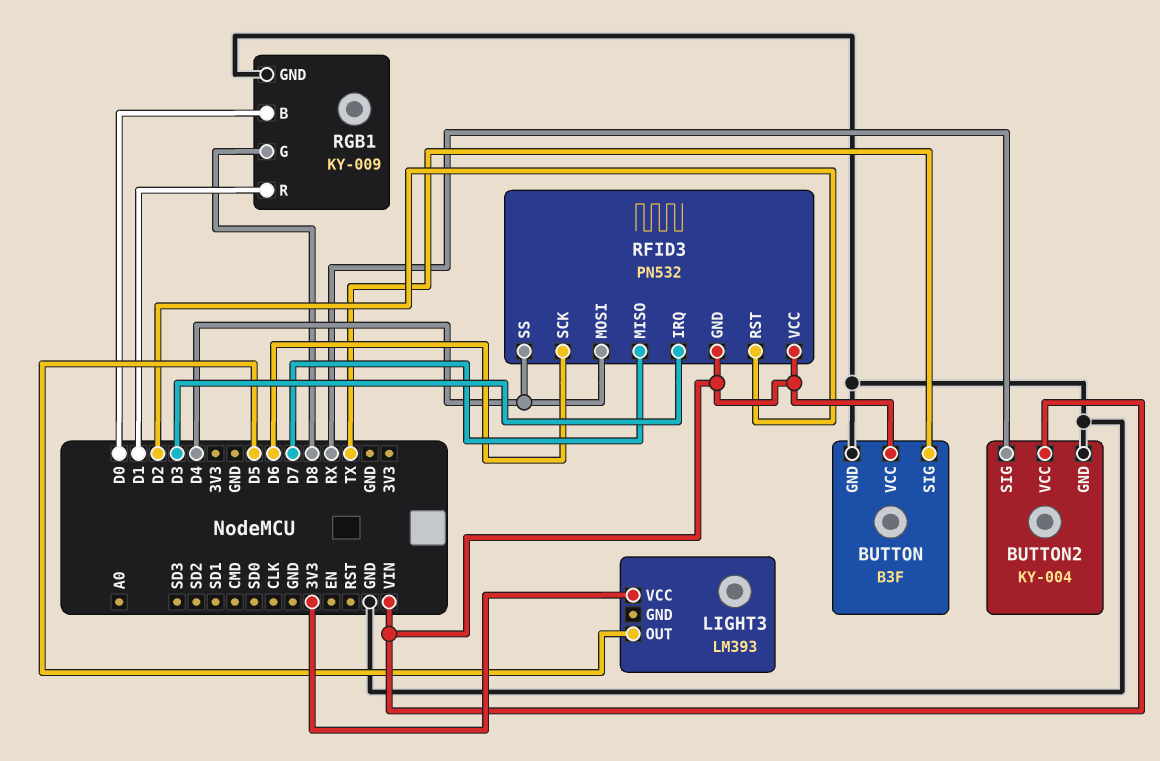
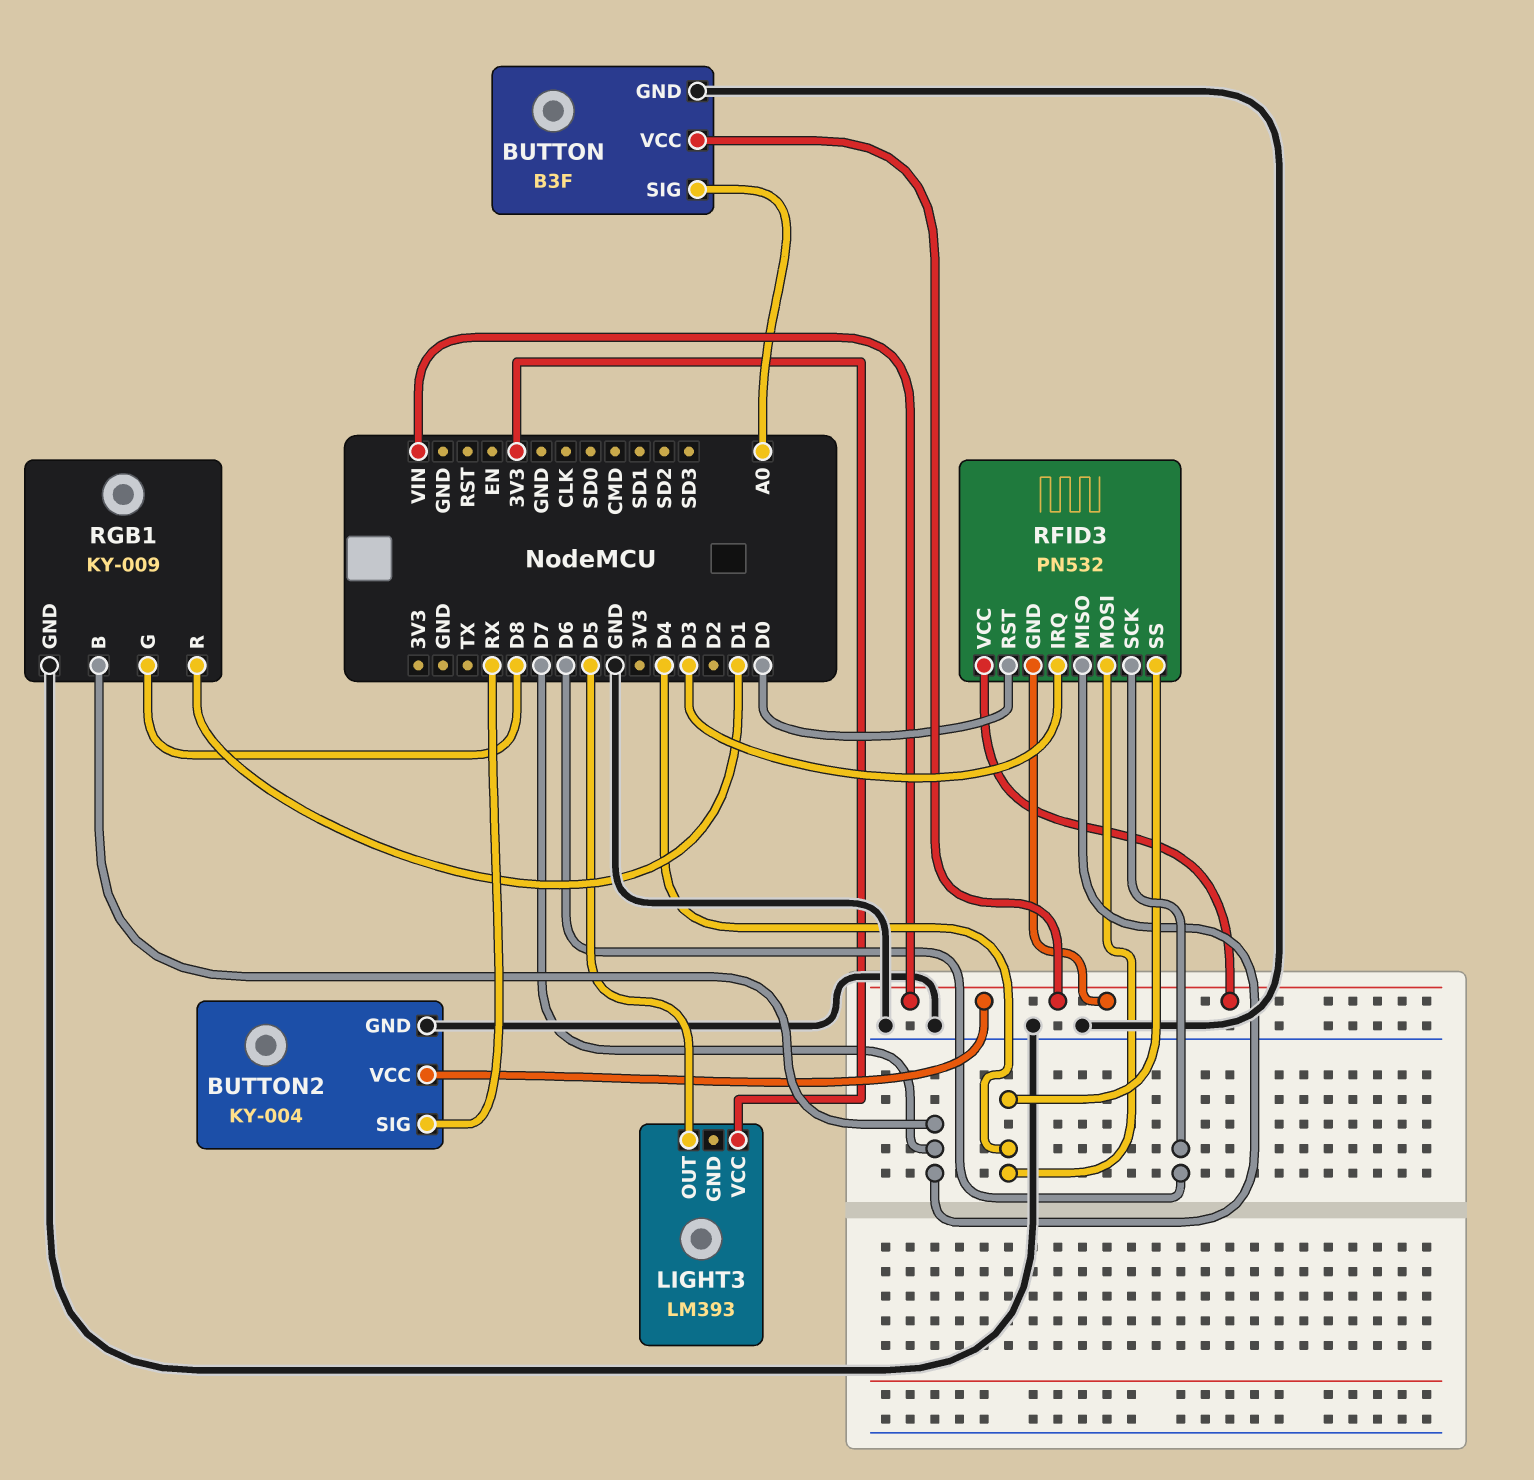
BUTTON pin SIG: TX -> A0
RFID3 pin RST: D2 -> D0
RGB1 pin B: D0 -> D7

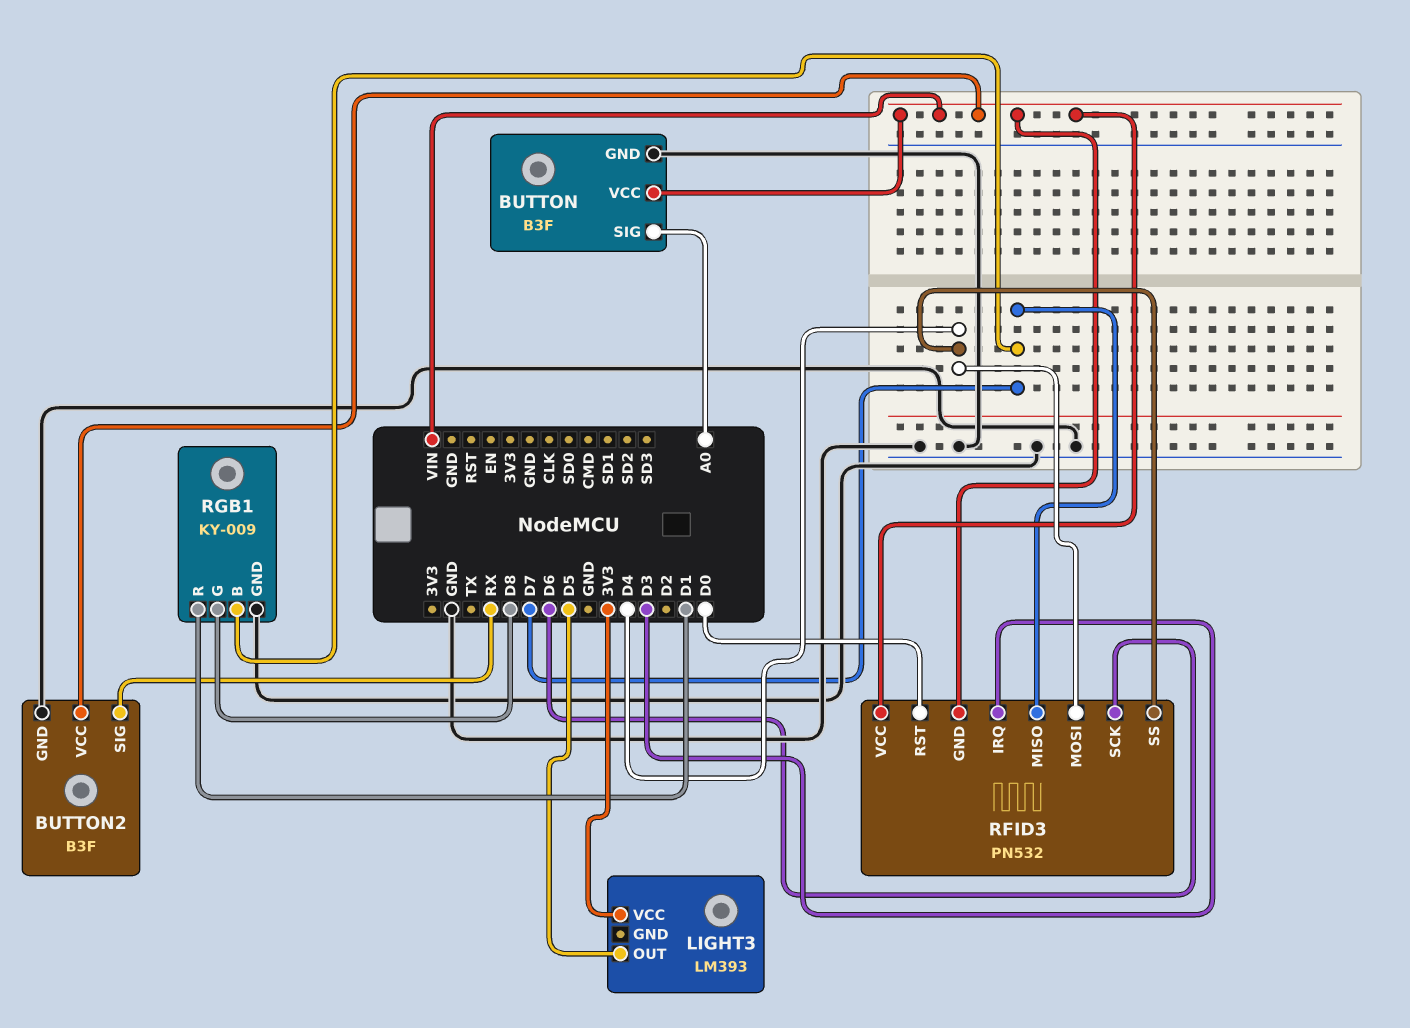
BUTTON2: KY-004 -> B3F

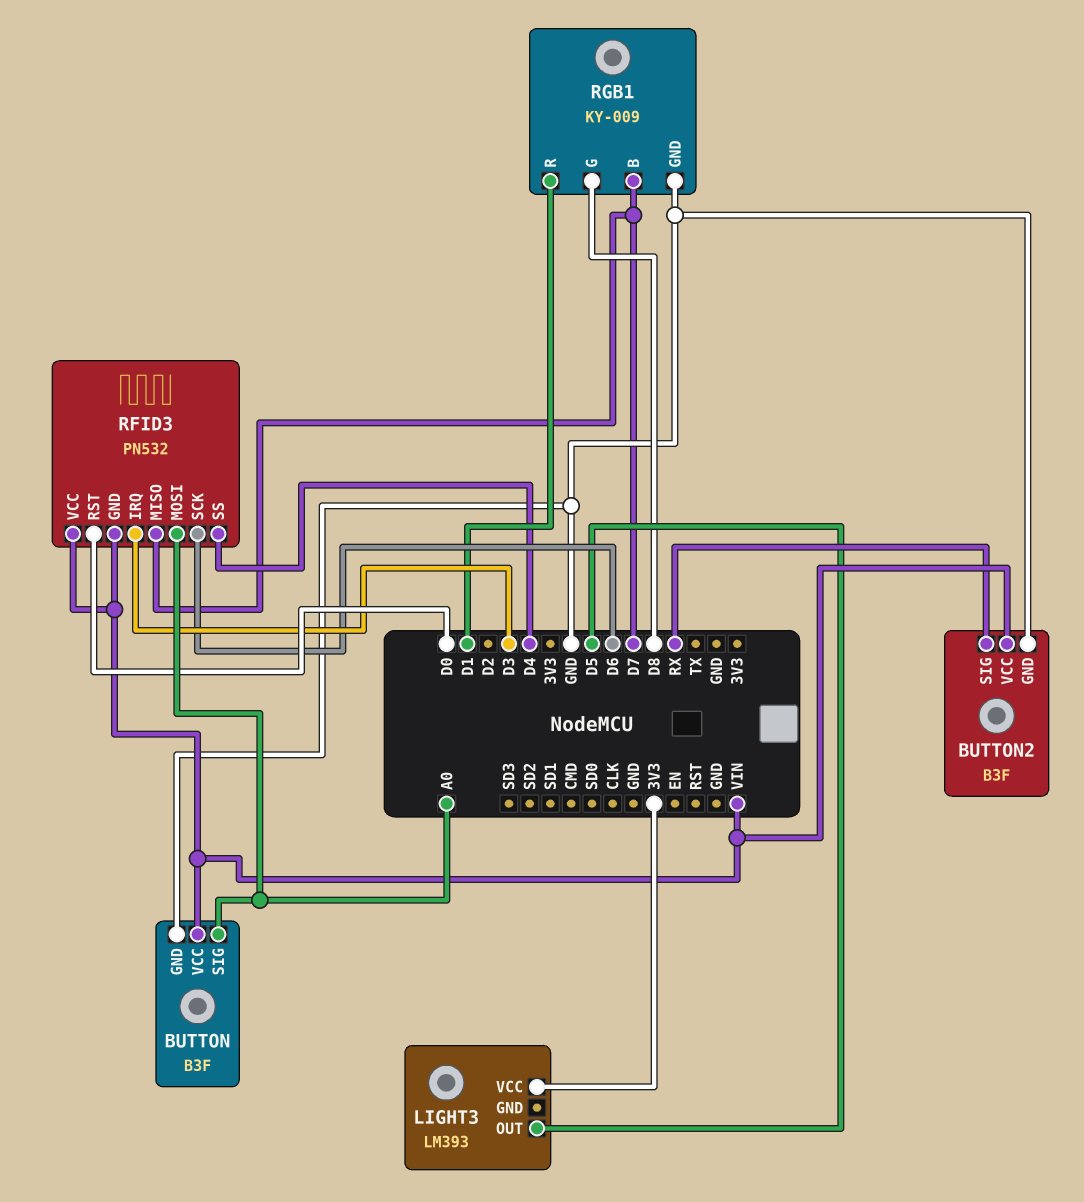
RFID3 pin MOSI: D4 -> A0

